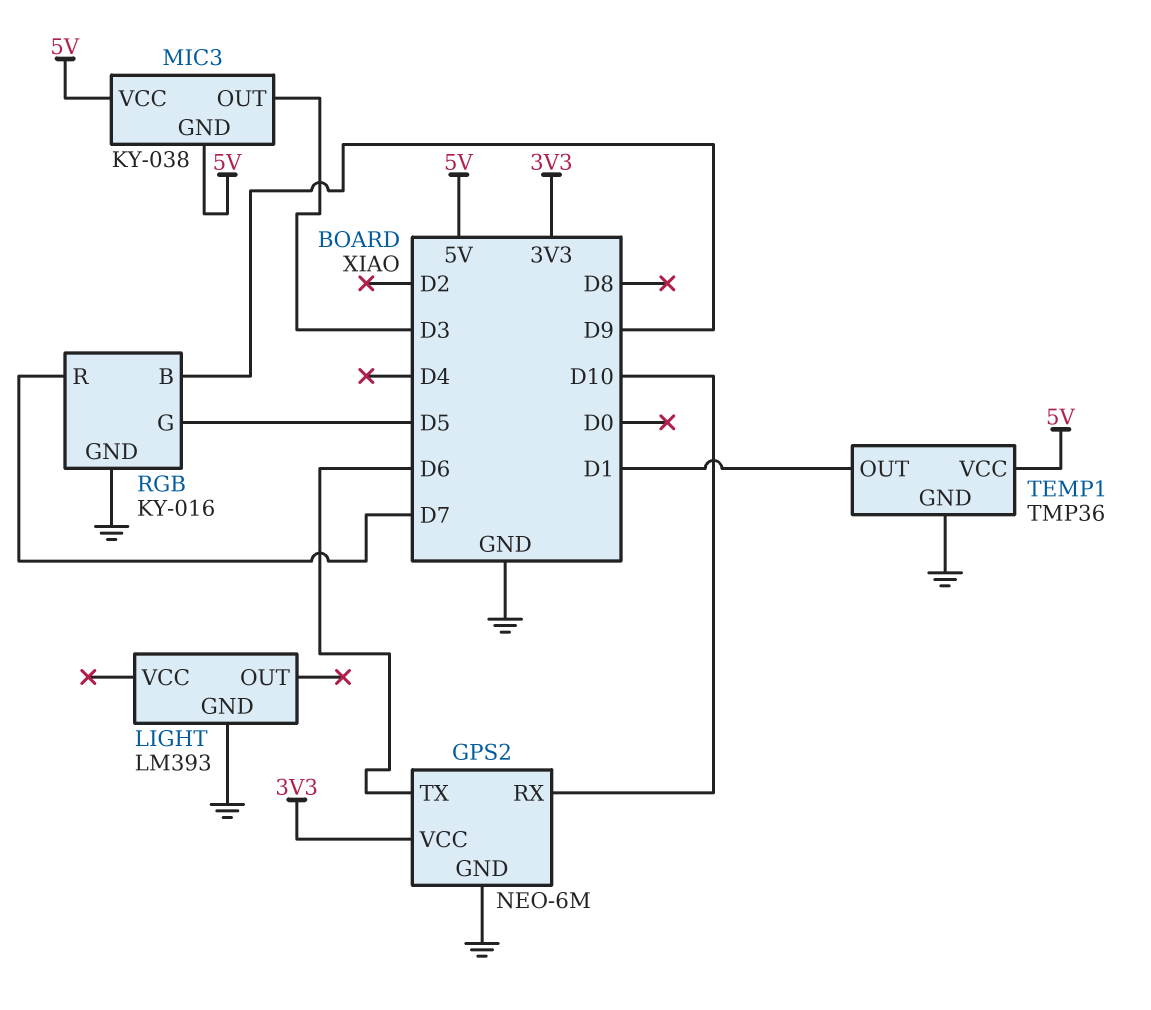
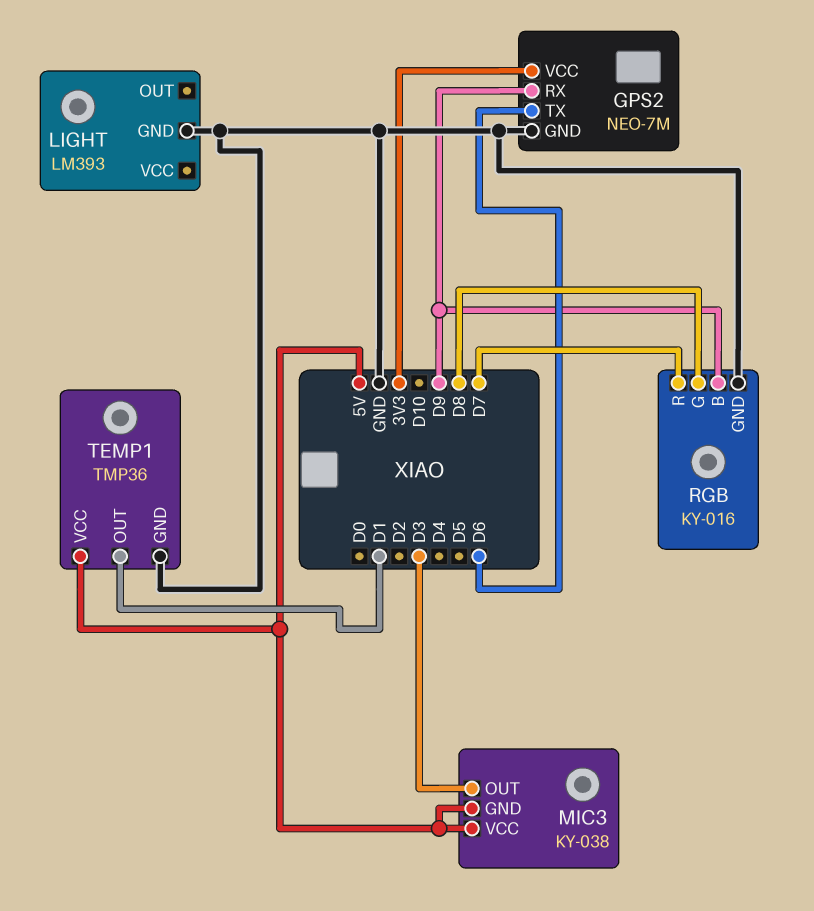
GPS2: NEO-6M -> NEO-7M
GPS2 pin RX: D10 -> D9
RGB pin G: D5 -> D8

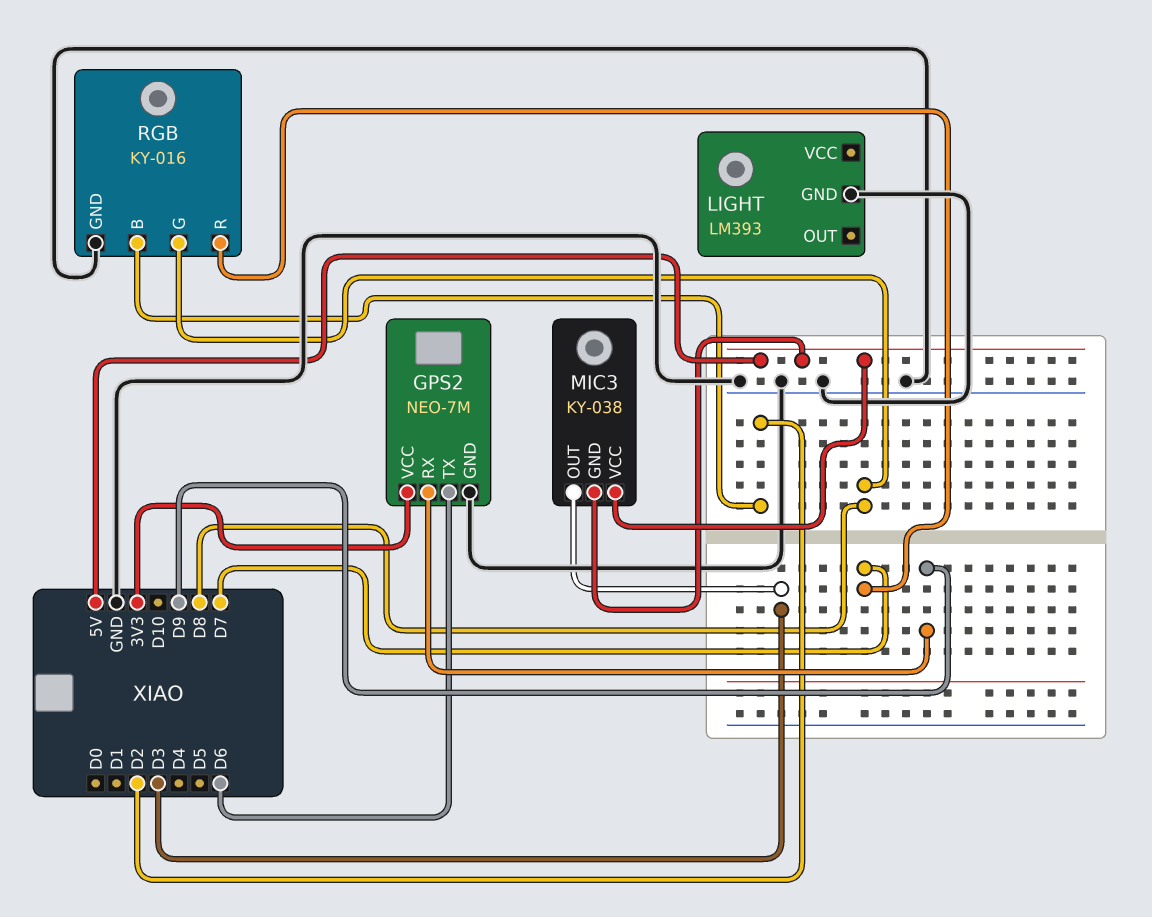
RGB pin B: D9 -> D2
TEMP1: TMP36 -> none
TEMP1 pin GND: GND -> none
TEMP1 pin OUT: D1 -> none
TEMP1 pin VCC: 5V -> none

